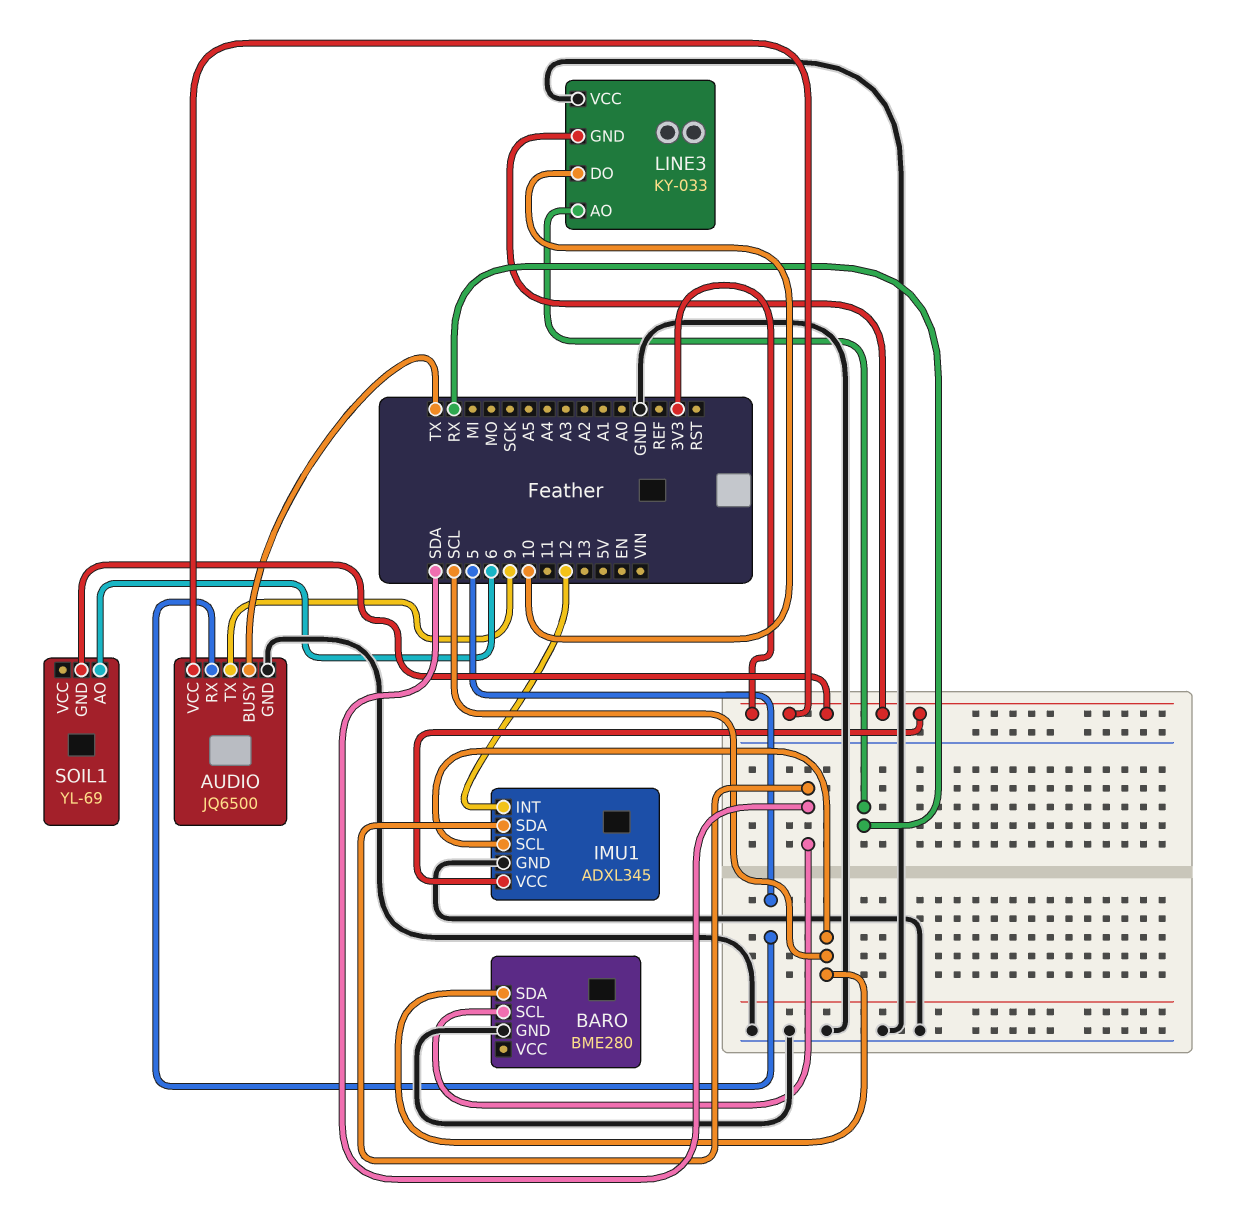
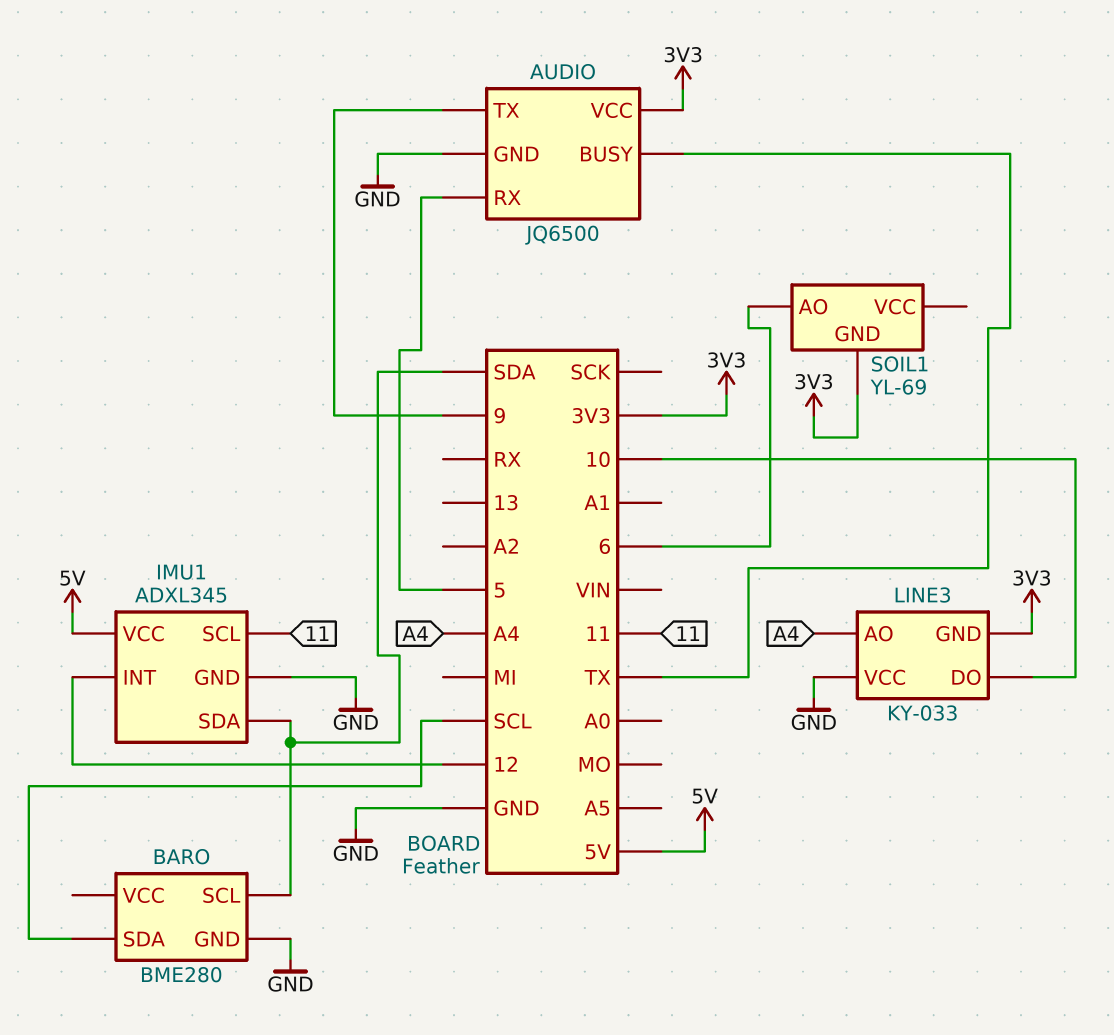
IMU1 pin SCL: SCL -> 11
IMU1 pin VCC: 3V3 -> 5V
LINE3 pin AO: RX -> A4

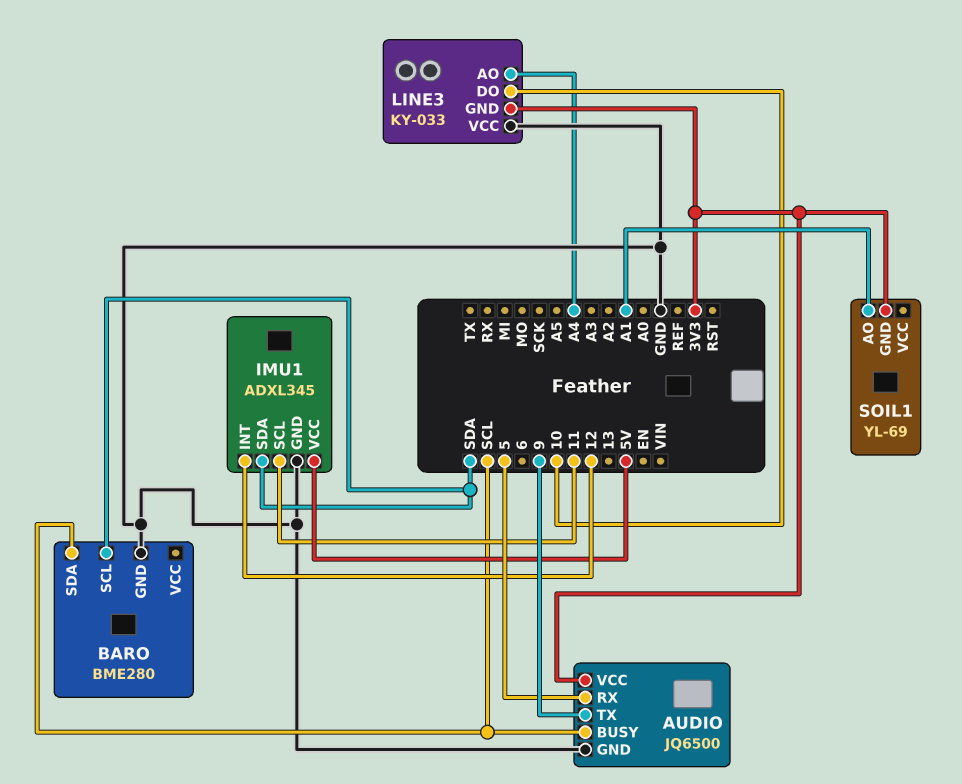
AUDIO pin BUSY: TX -> SCL
SOIL1 pin AO: 6 -> A1

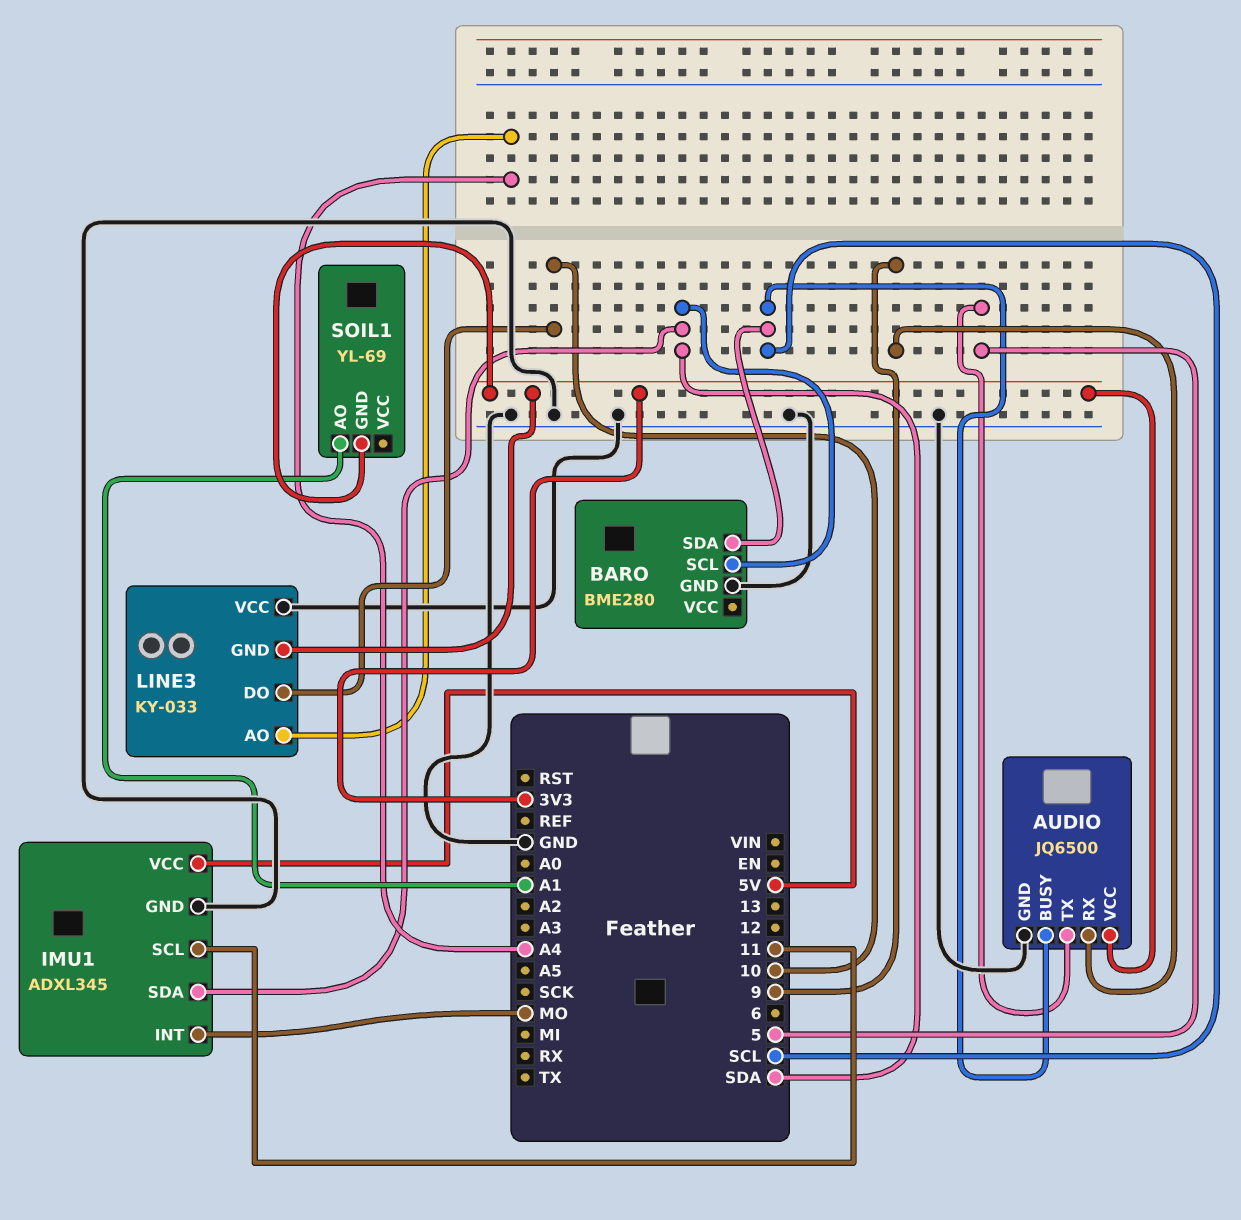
AUDIO pin RX: 5 -> 9
AUDIO pin TX: 9 -> 5
IMU1 pin INT: 12 -> MO

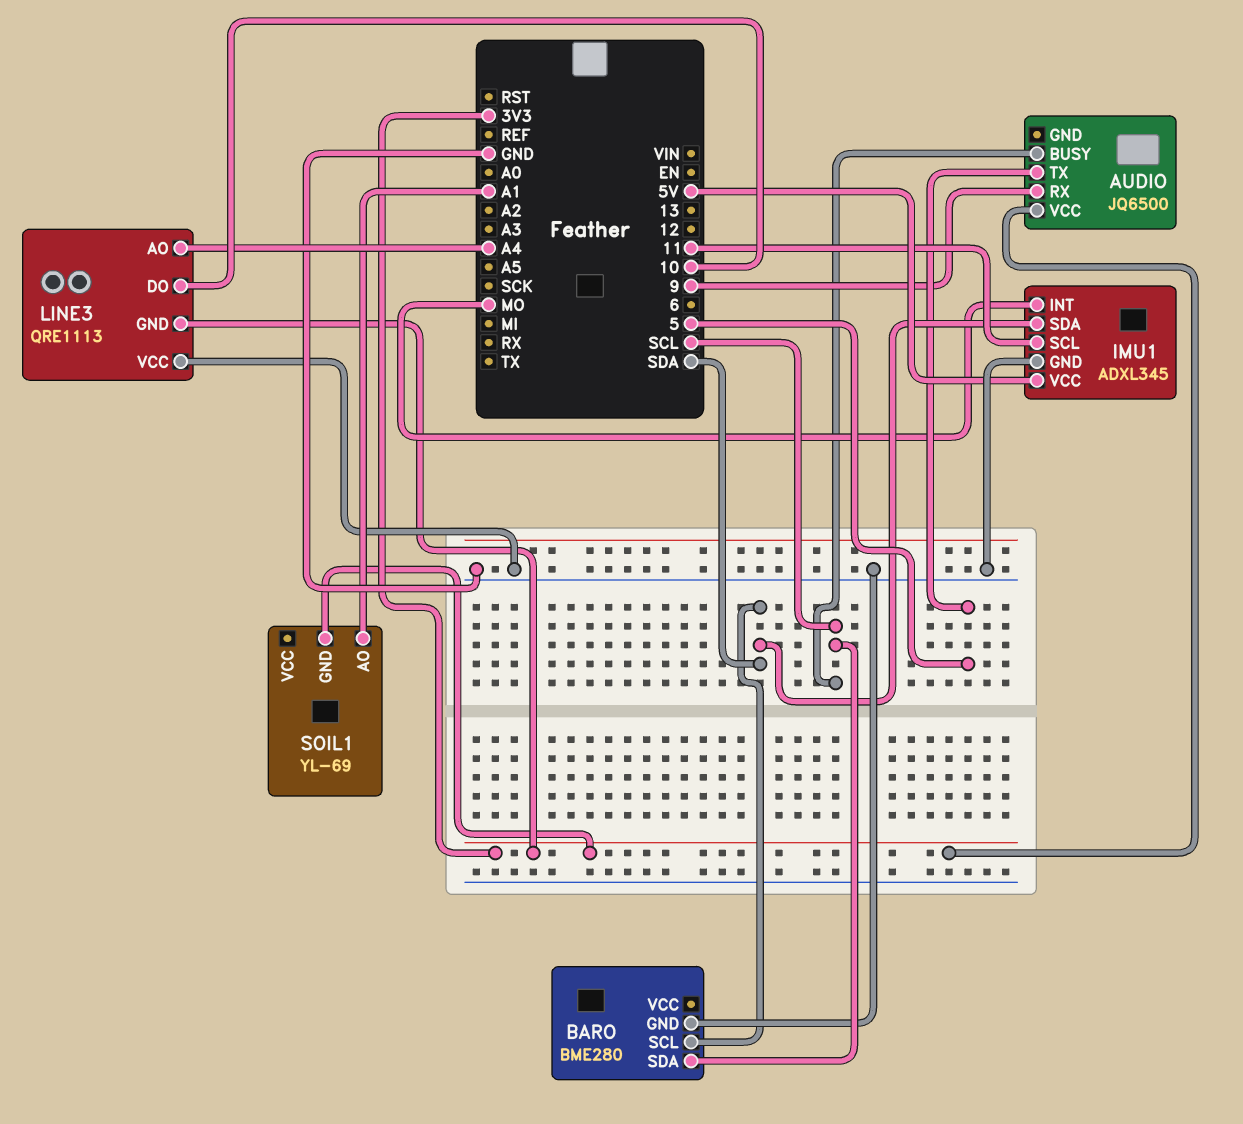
AUDIO pin GND: GND -> none
LINE3: KY-033 -> QRE1113

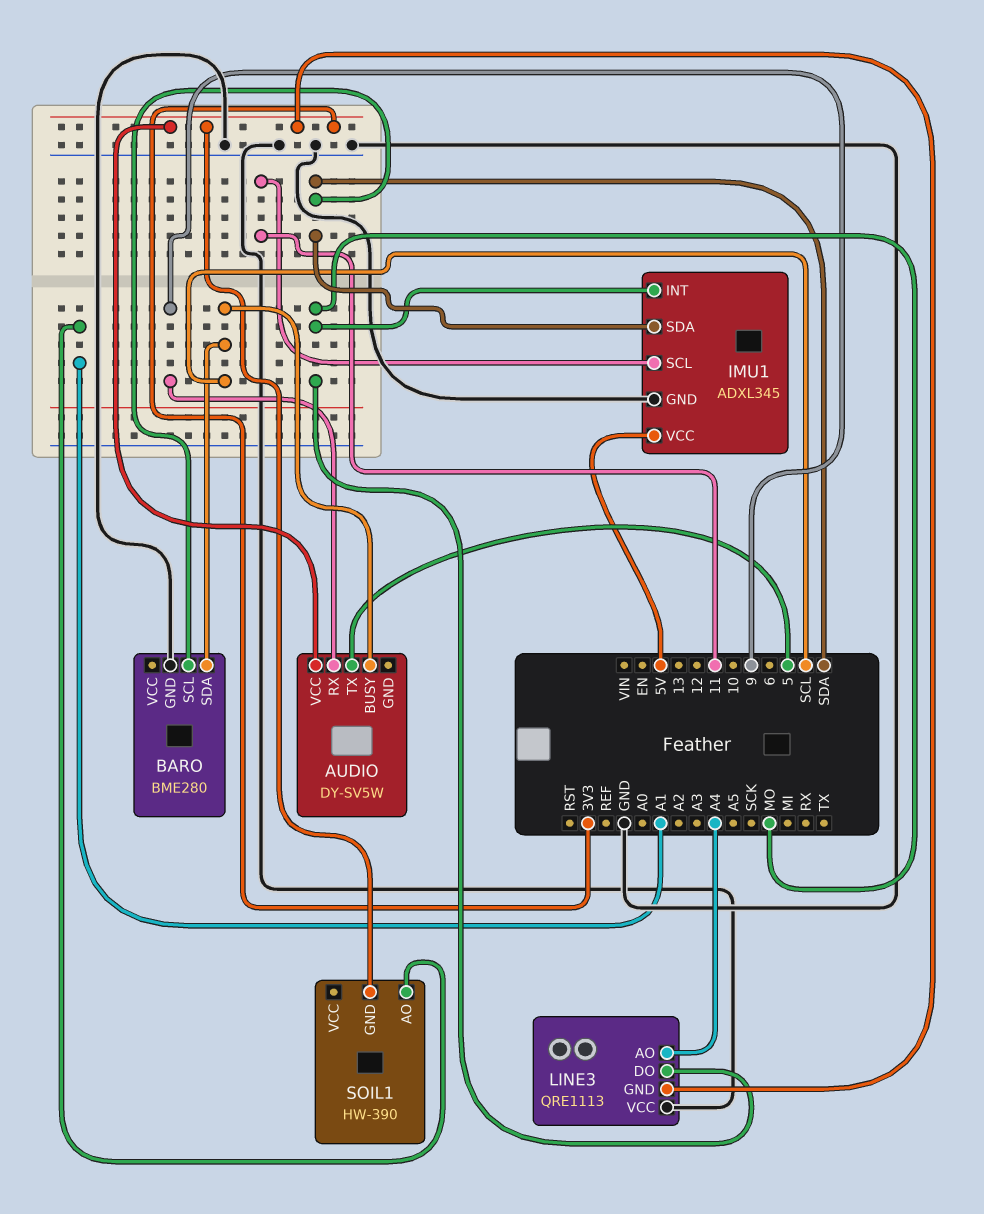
AUDIO: JQ6500 -> DY-SV5W
LINE3 pin DO: 10 -> MO
SOIL1: YL-69 -> HW-390

